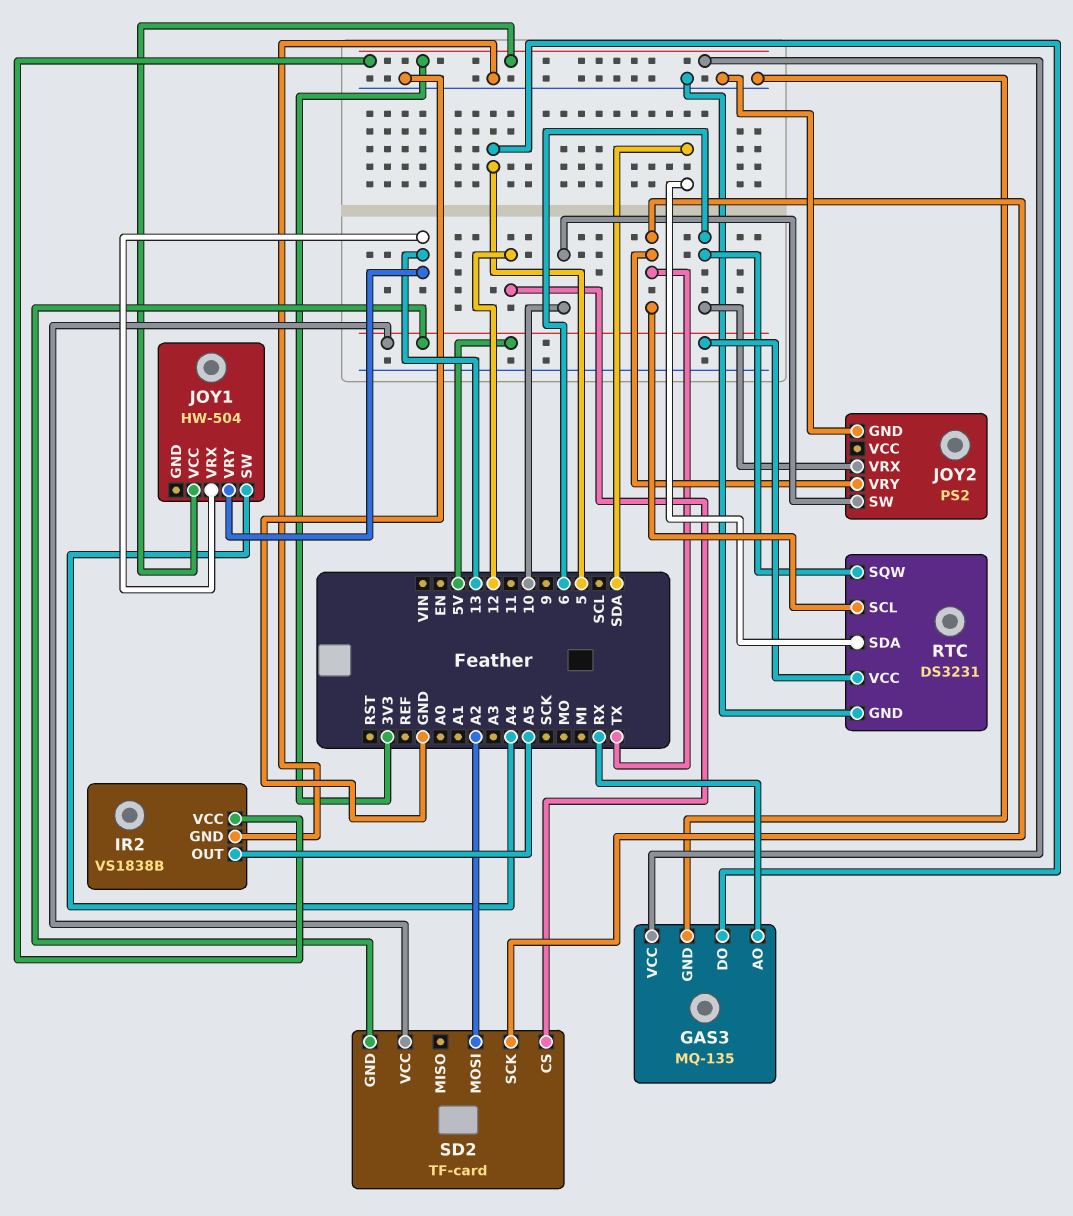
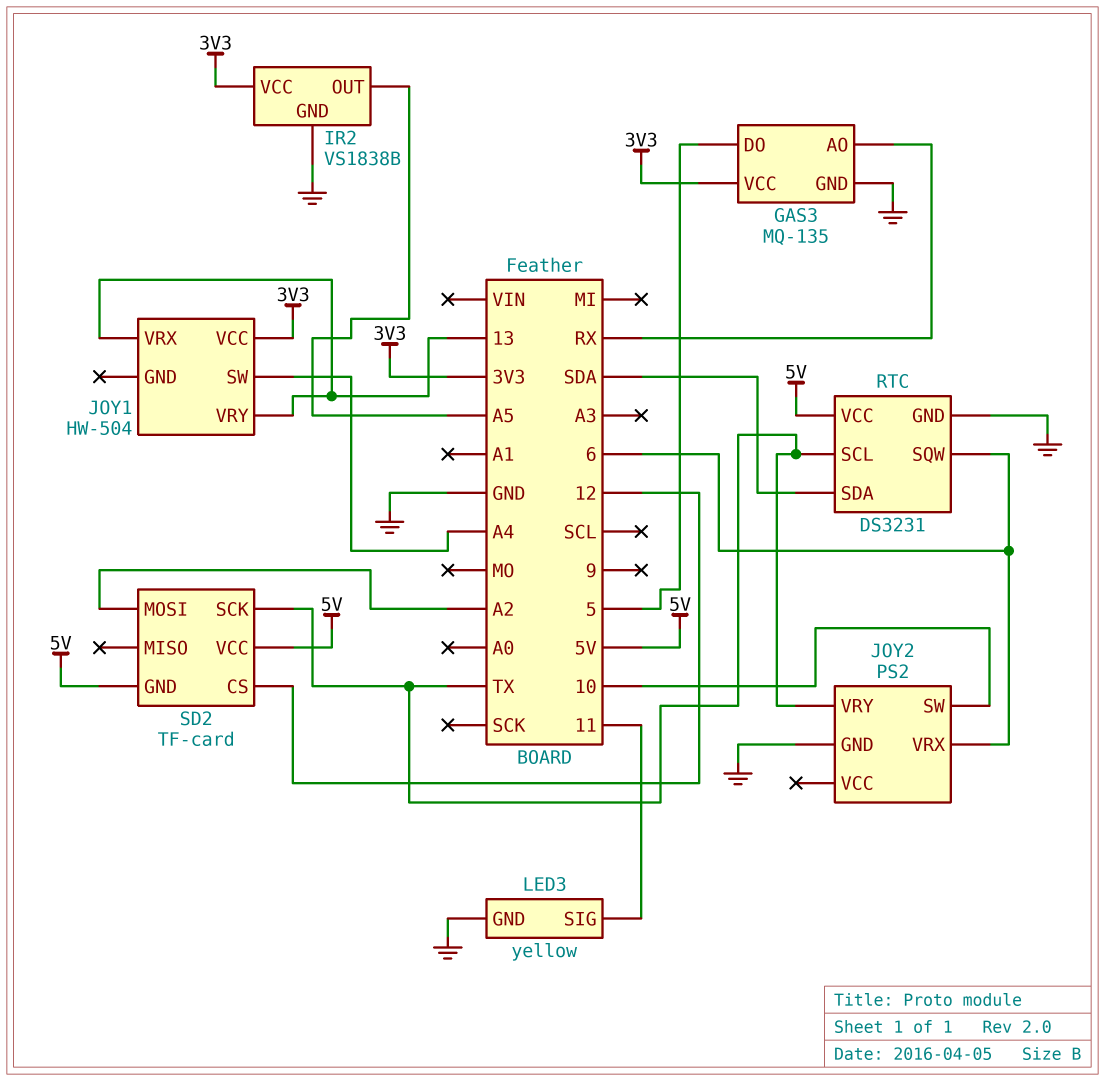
LED3: none -> yellow
LED3 pin GND: none -> GND
LED3 pin SIG: none -> 11

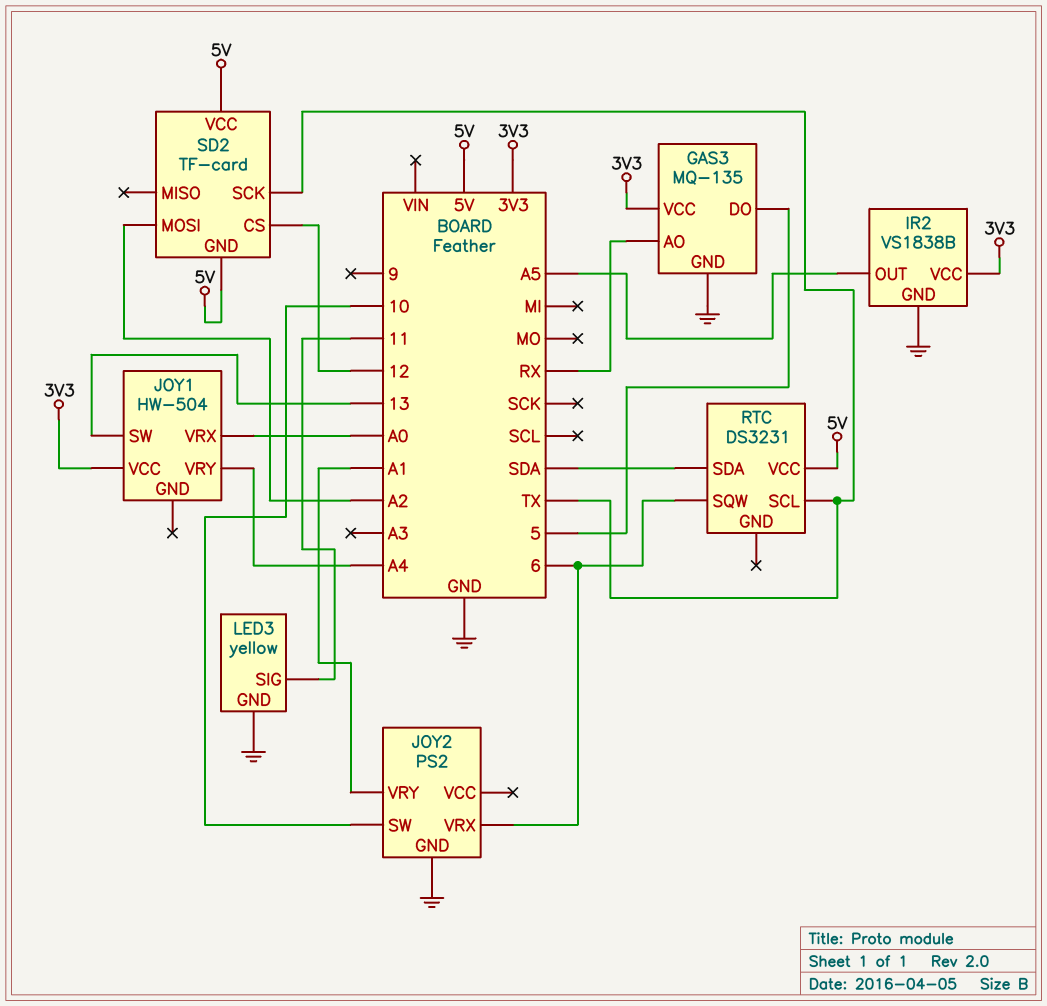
JOY1 pin SW: A4 -> 13
JOY1 pin VRX: 13 -> A0
JOY1 pin VRY: 13 -> A4
JOY2 pin VRY: TX -> A1
RTC pin GND: GND -> none

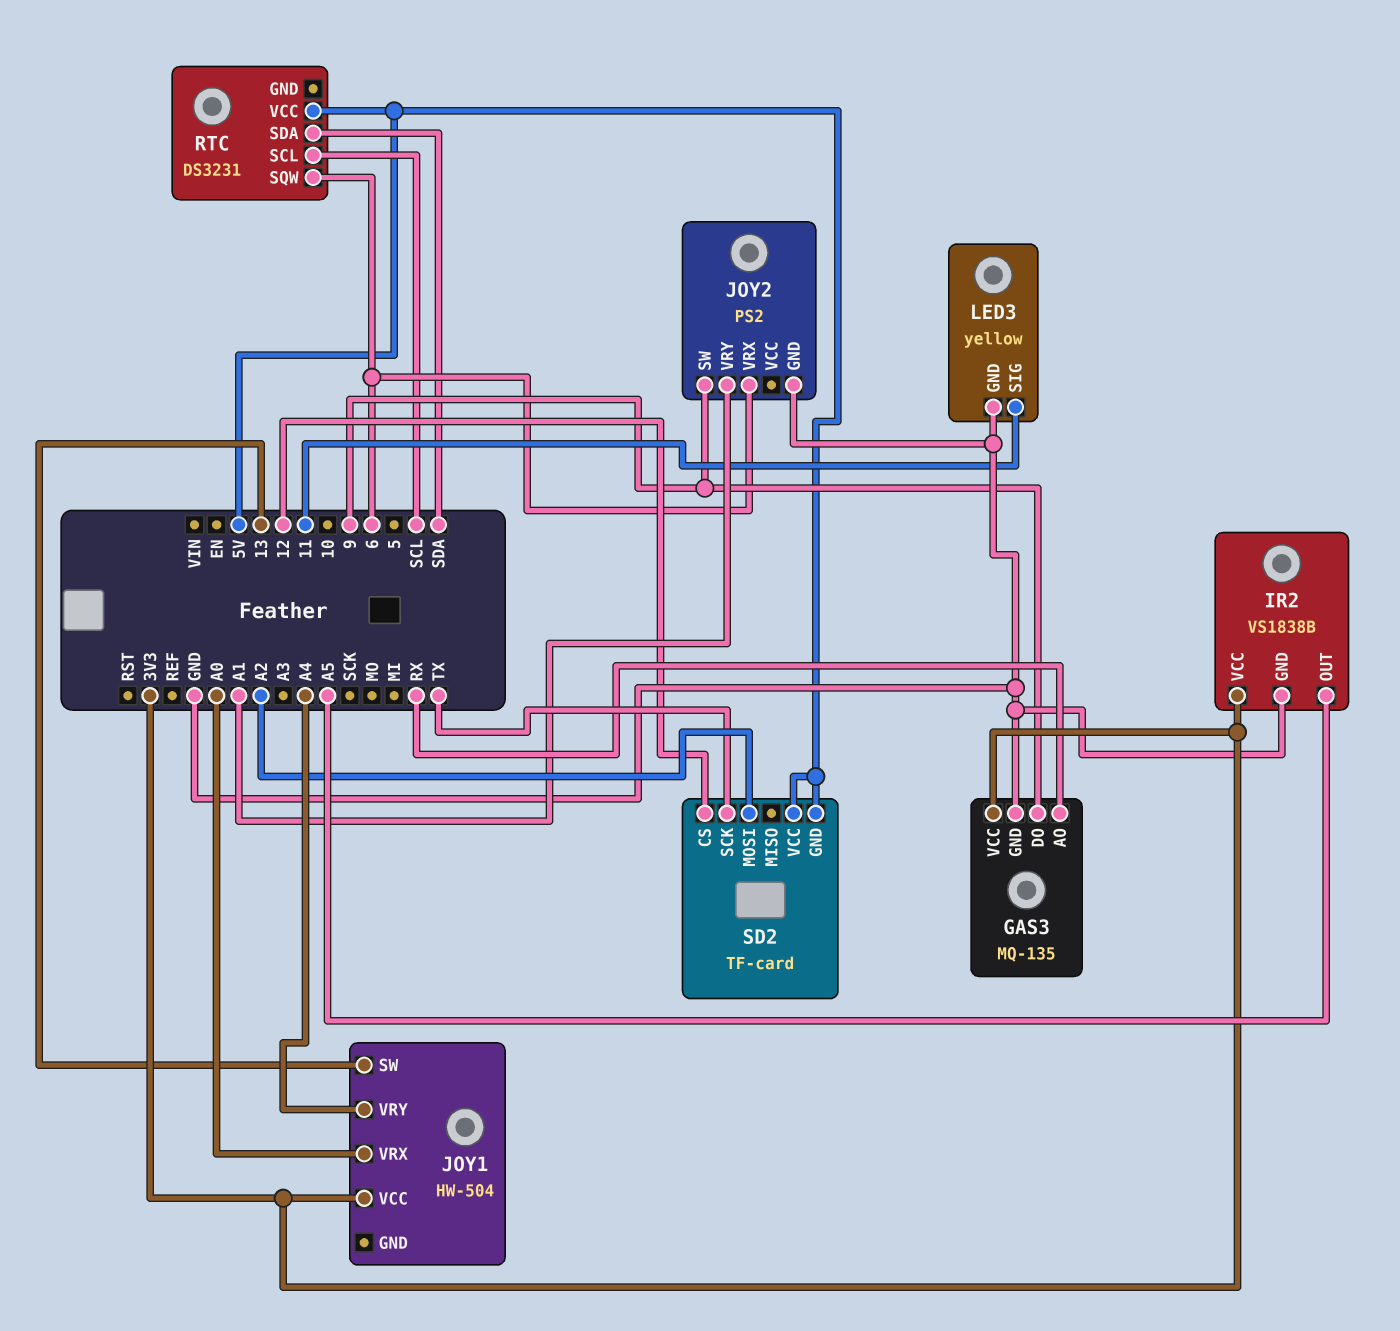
GAS3 pin DO: 5 -> 9
JOY2 pin SW: 10 -> 9
RTC pin SCL: TX -> SCL

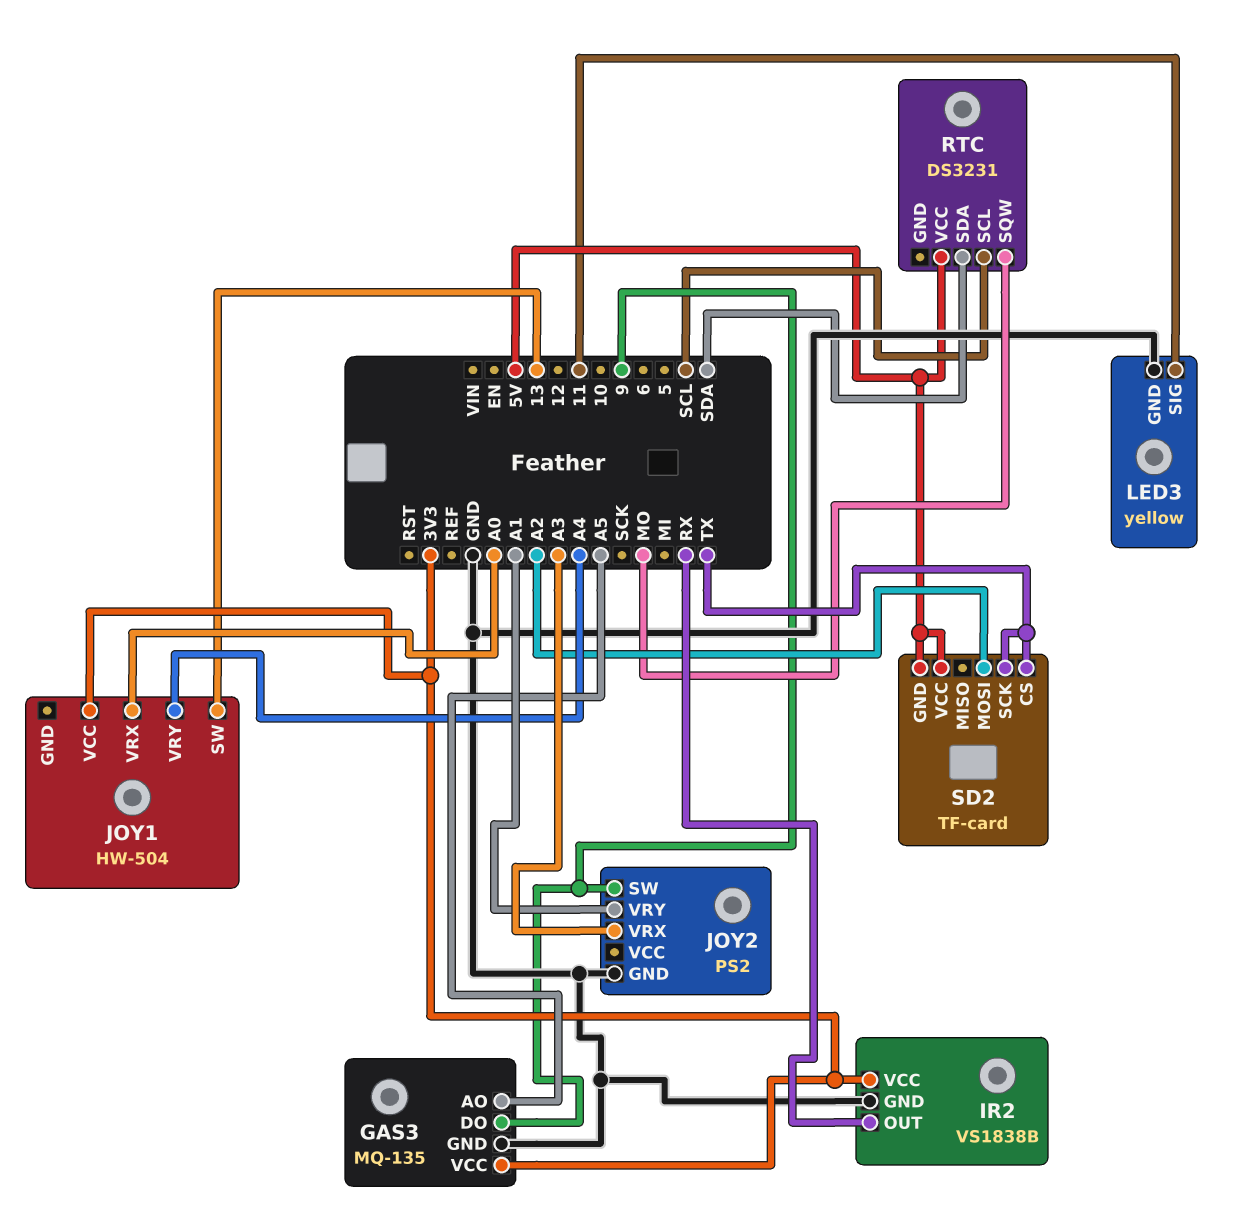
GAS3 pin AO: RX -> A5
IR2 pin OUT: A5 -> RX
JOY2 pin VRX: 6 -> A3
RTC pin SQW: 6 -> MO
SD2 pin CS: 12 -> TX

